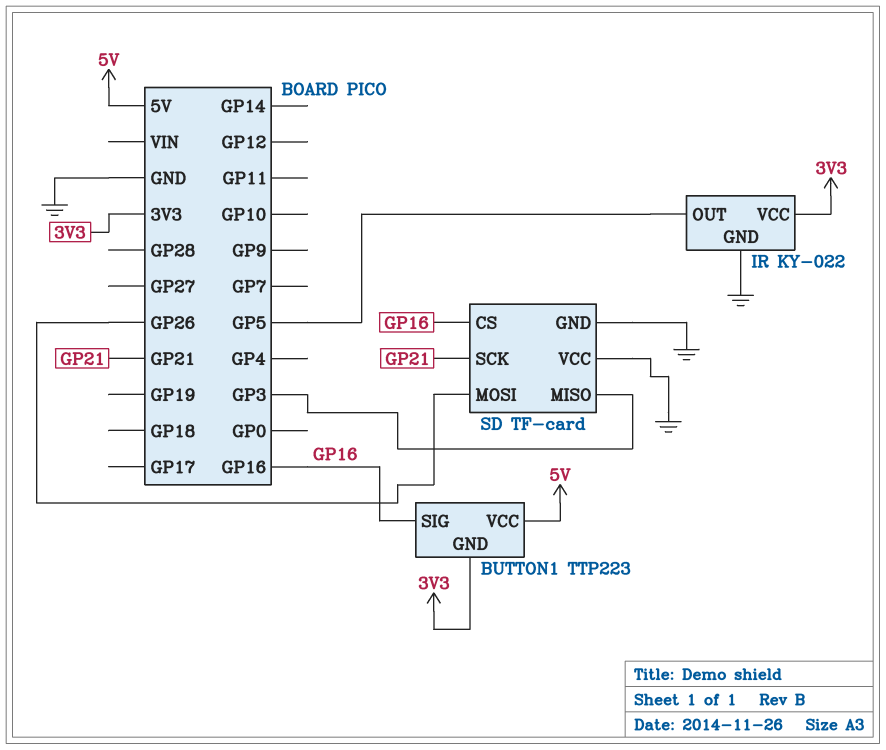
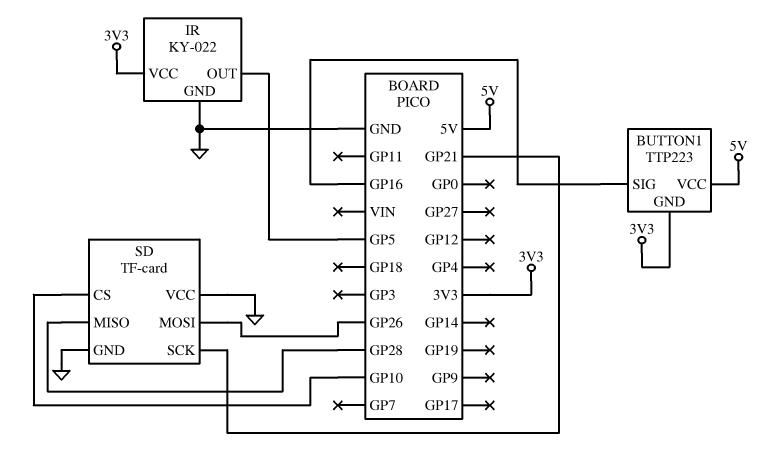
SD pin CS: GP16 -> GP10
SD pin MISO: GP3 -> GP28

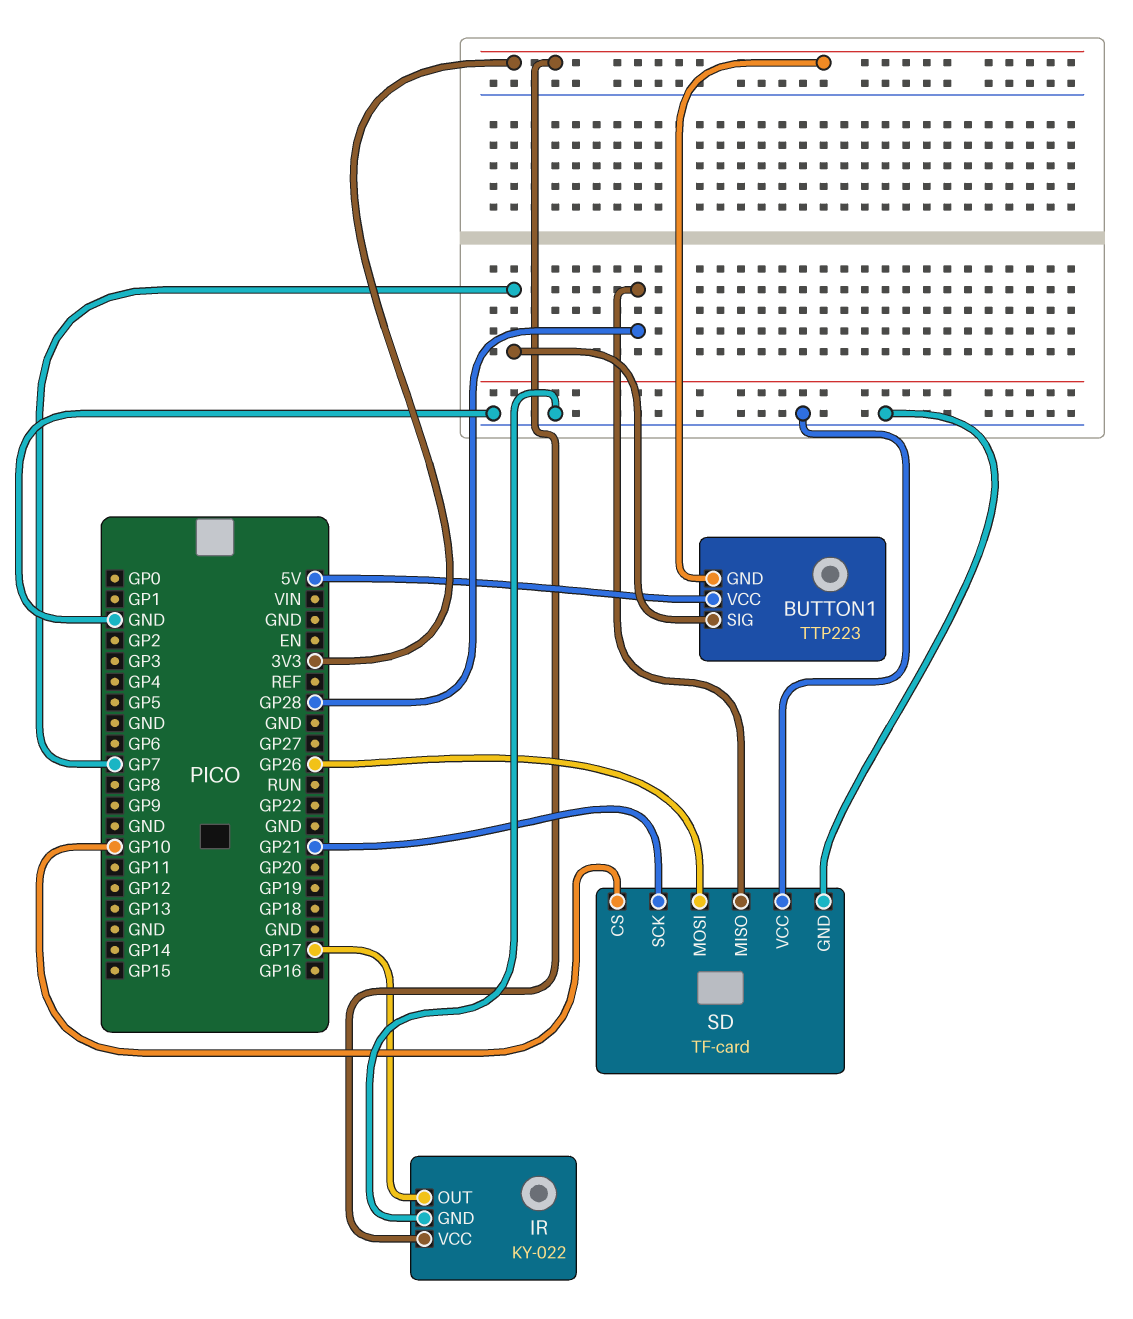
BUTTON1 pin SIG: GP16 -> GP7
IR pin OUT: GP5 -> GP17

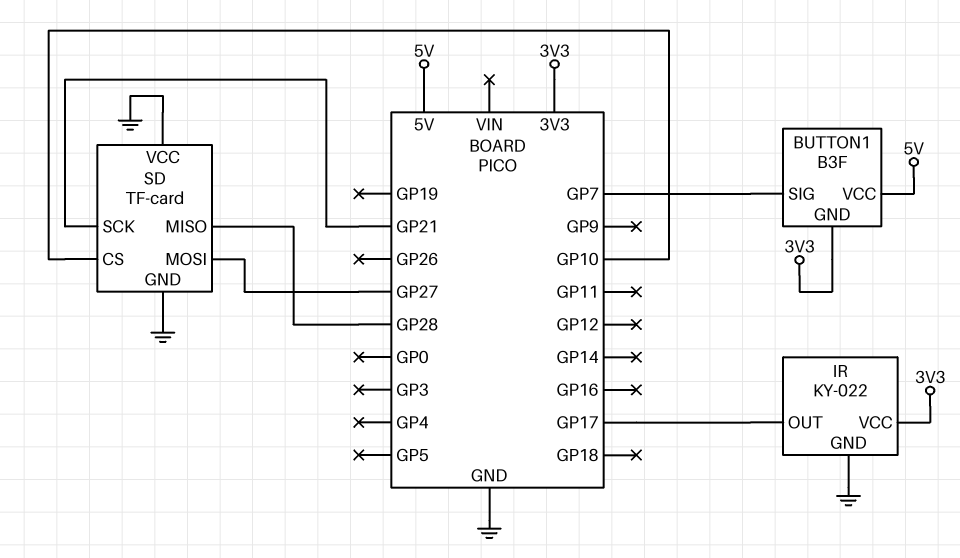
BUTTON1: TTP223 -> B3F
SD pin MOSI: GP26 -> GP27

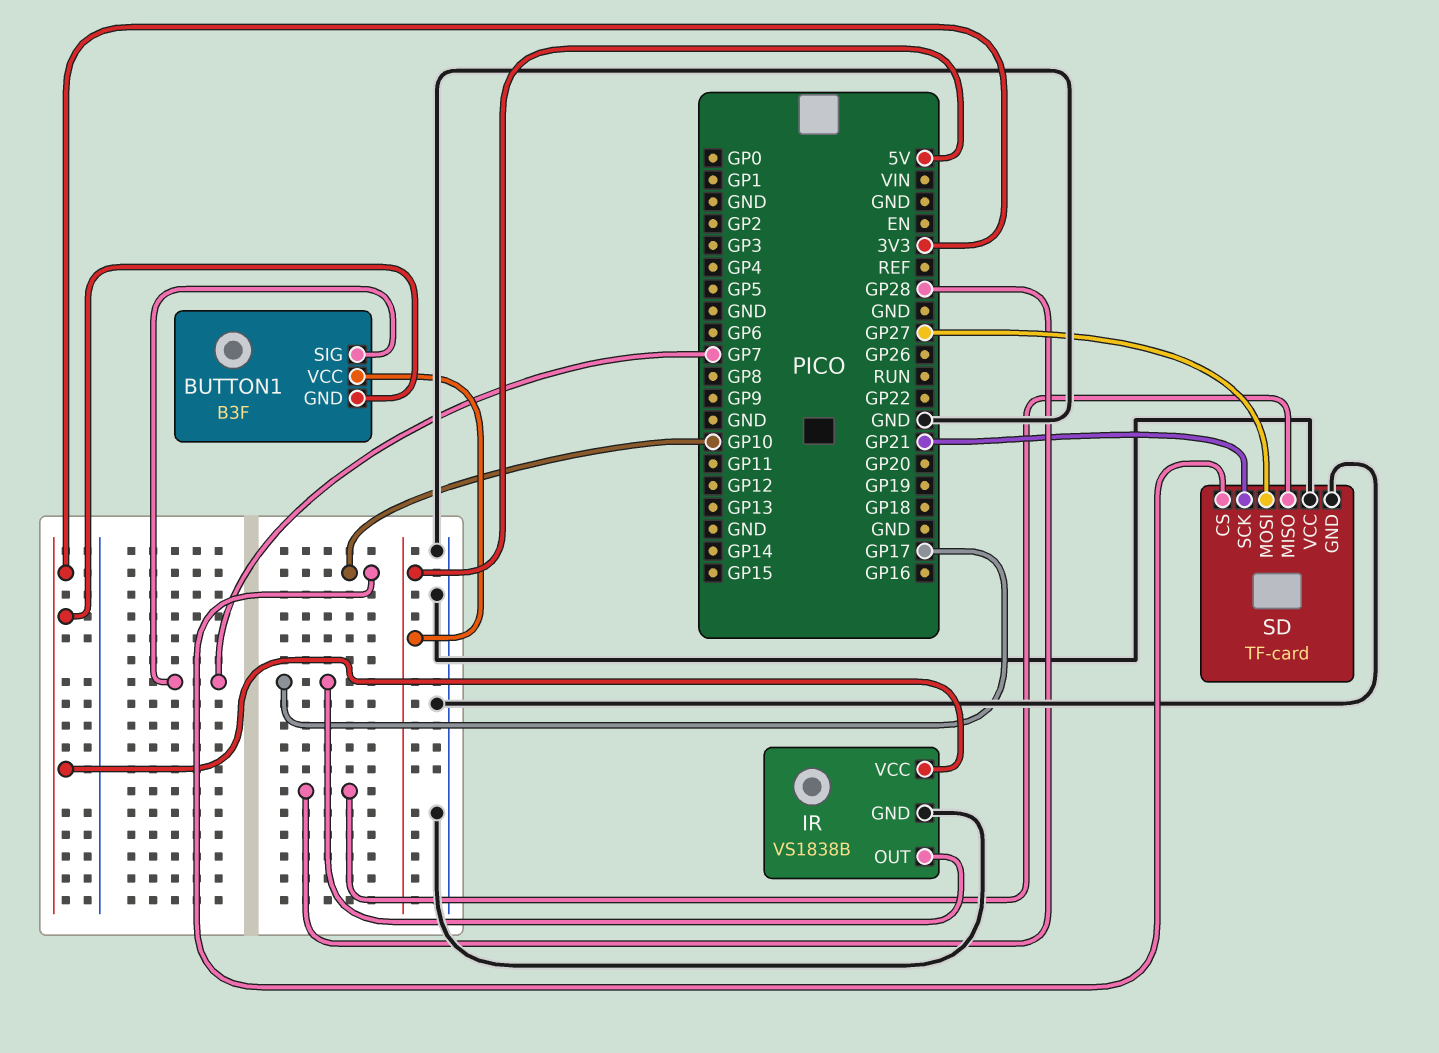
IR: KY-022 -> VS1838B

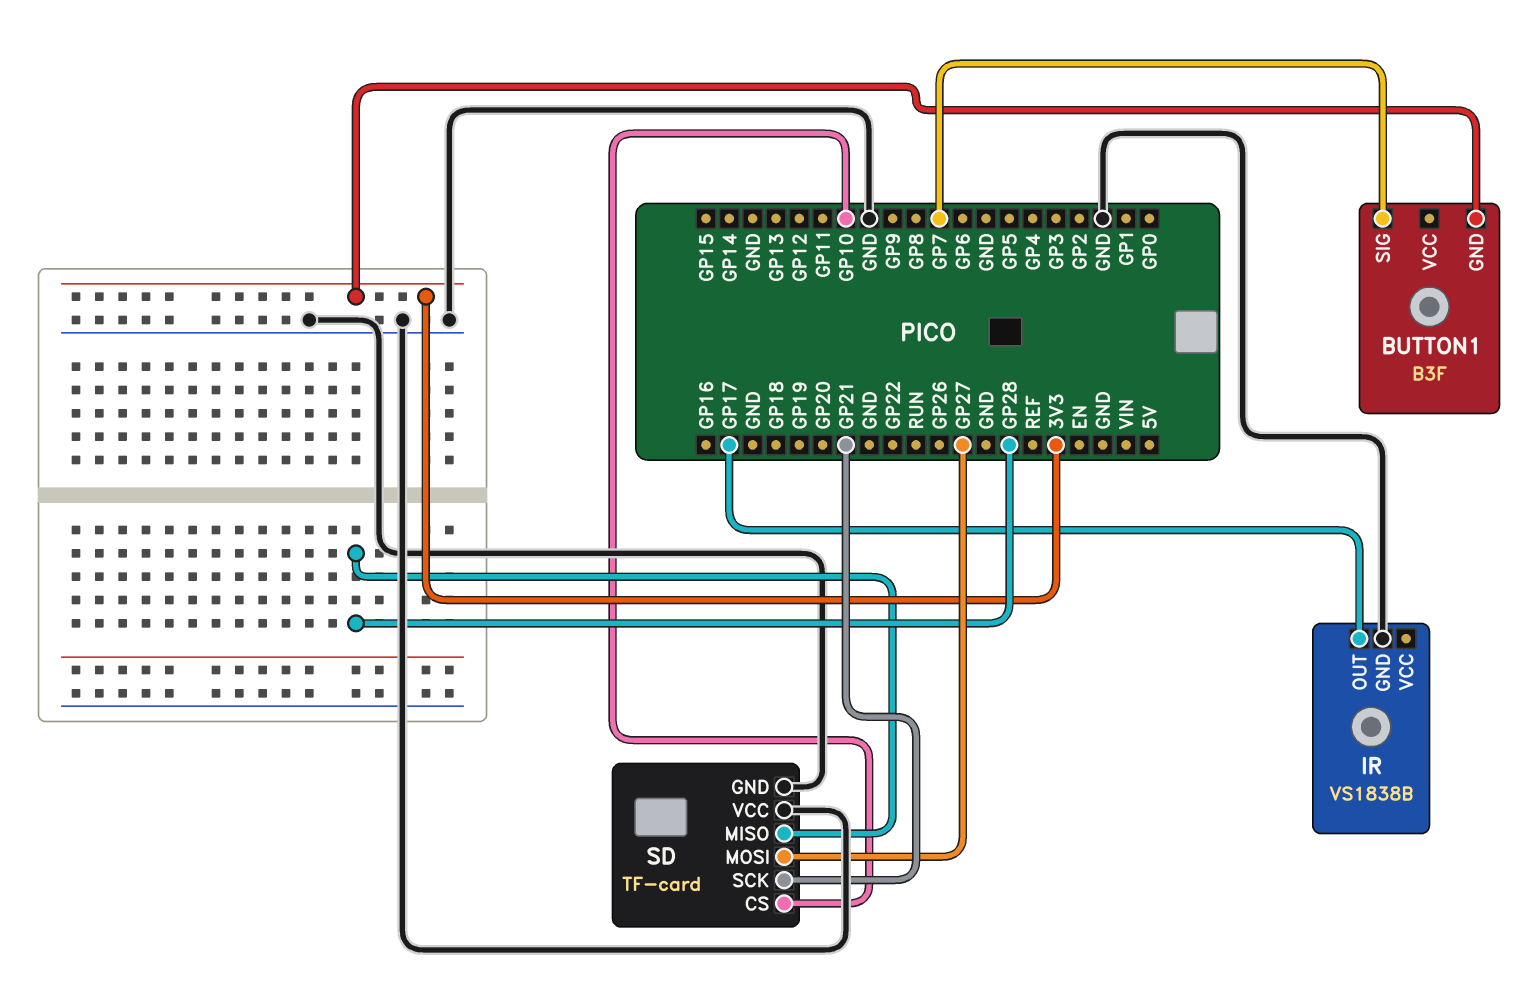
BUTTON1 pin VCC: 5V -> none
IR pin VCC: 3V3 -> none

